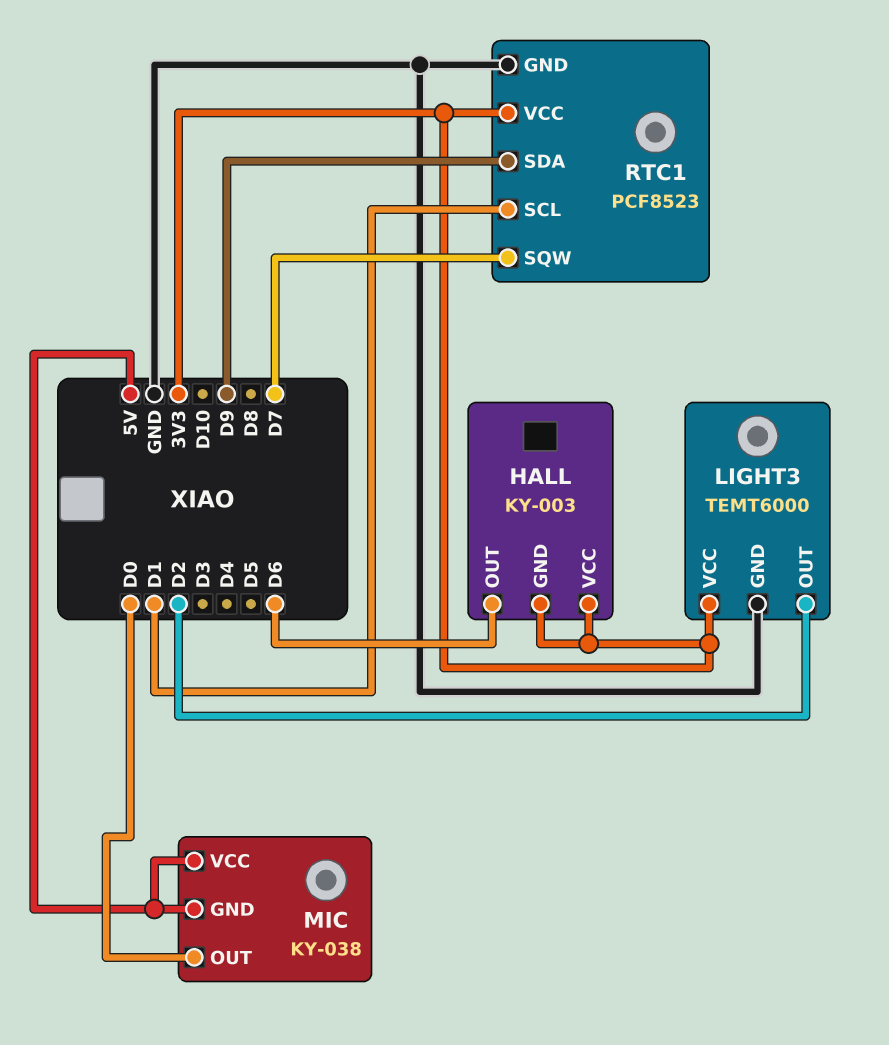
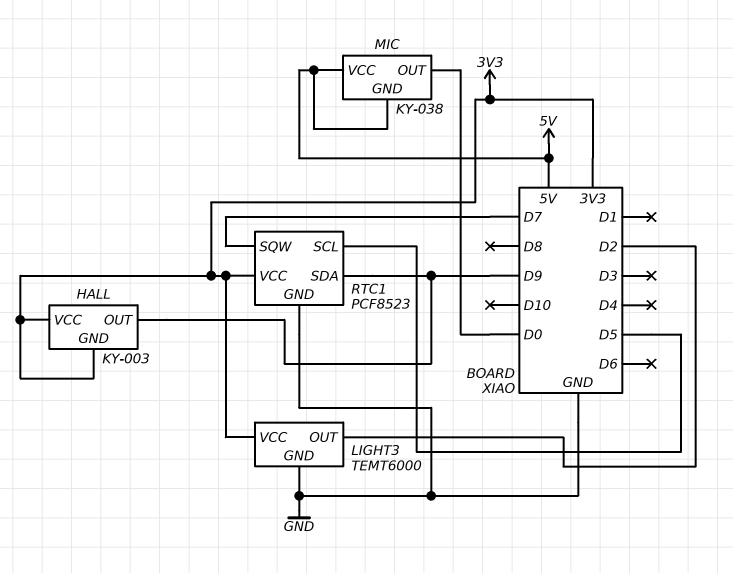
HALL pin OUT: D6 -> D9
RTC1 pin SCL: D1 -> D5

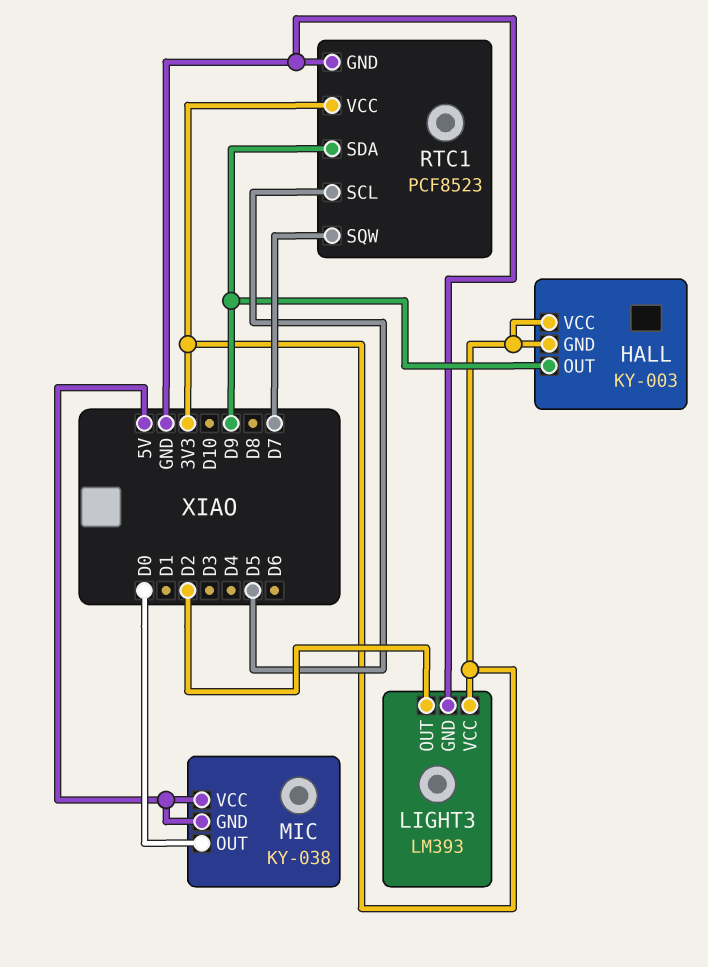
LIGHT3: TEMT6000 -> LM393

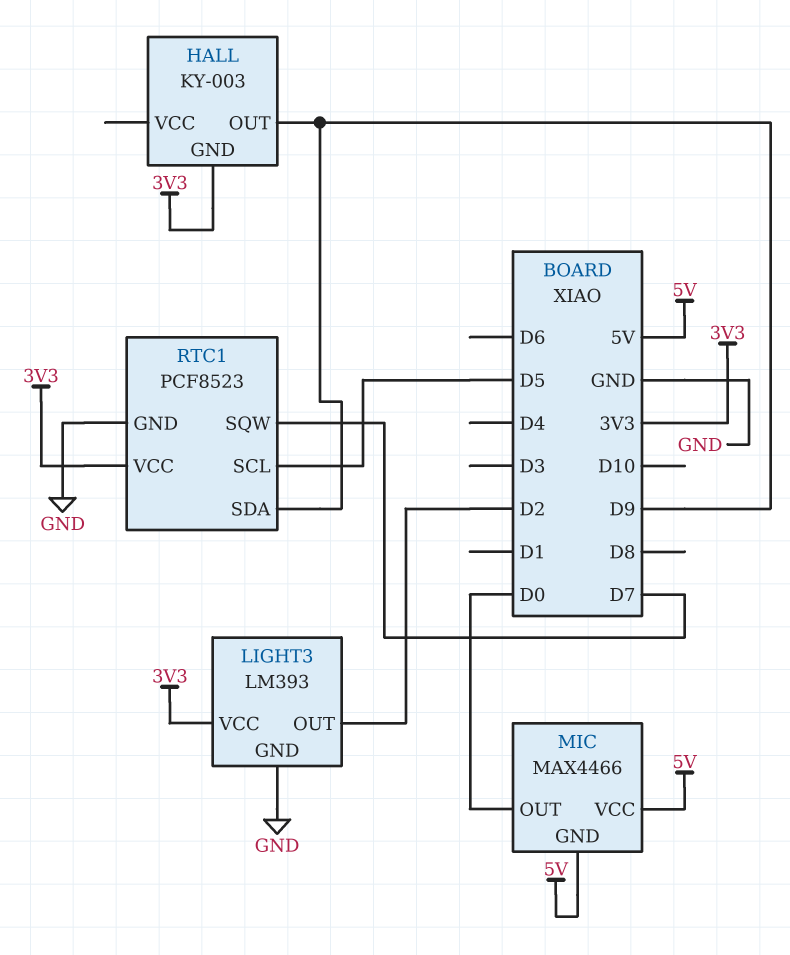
HALL pin VCC: 3V3 -> none
MIC: KY-038 -> MAX4466

